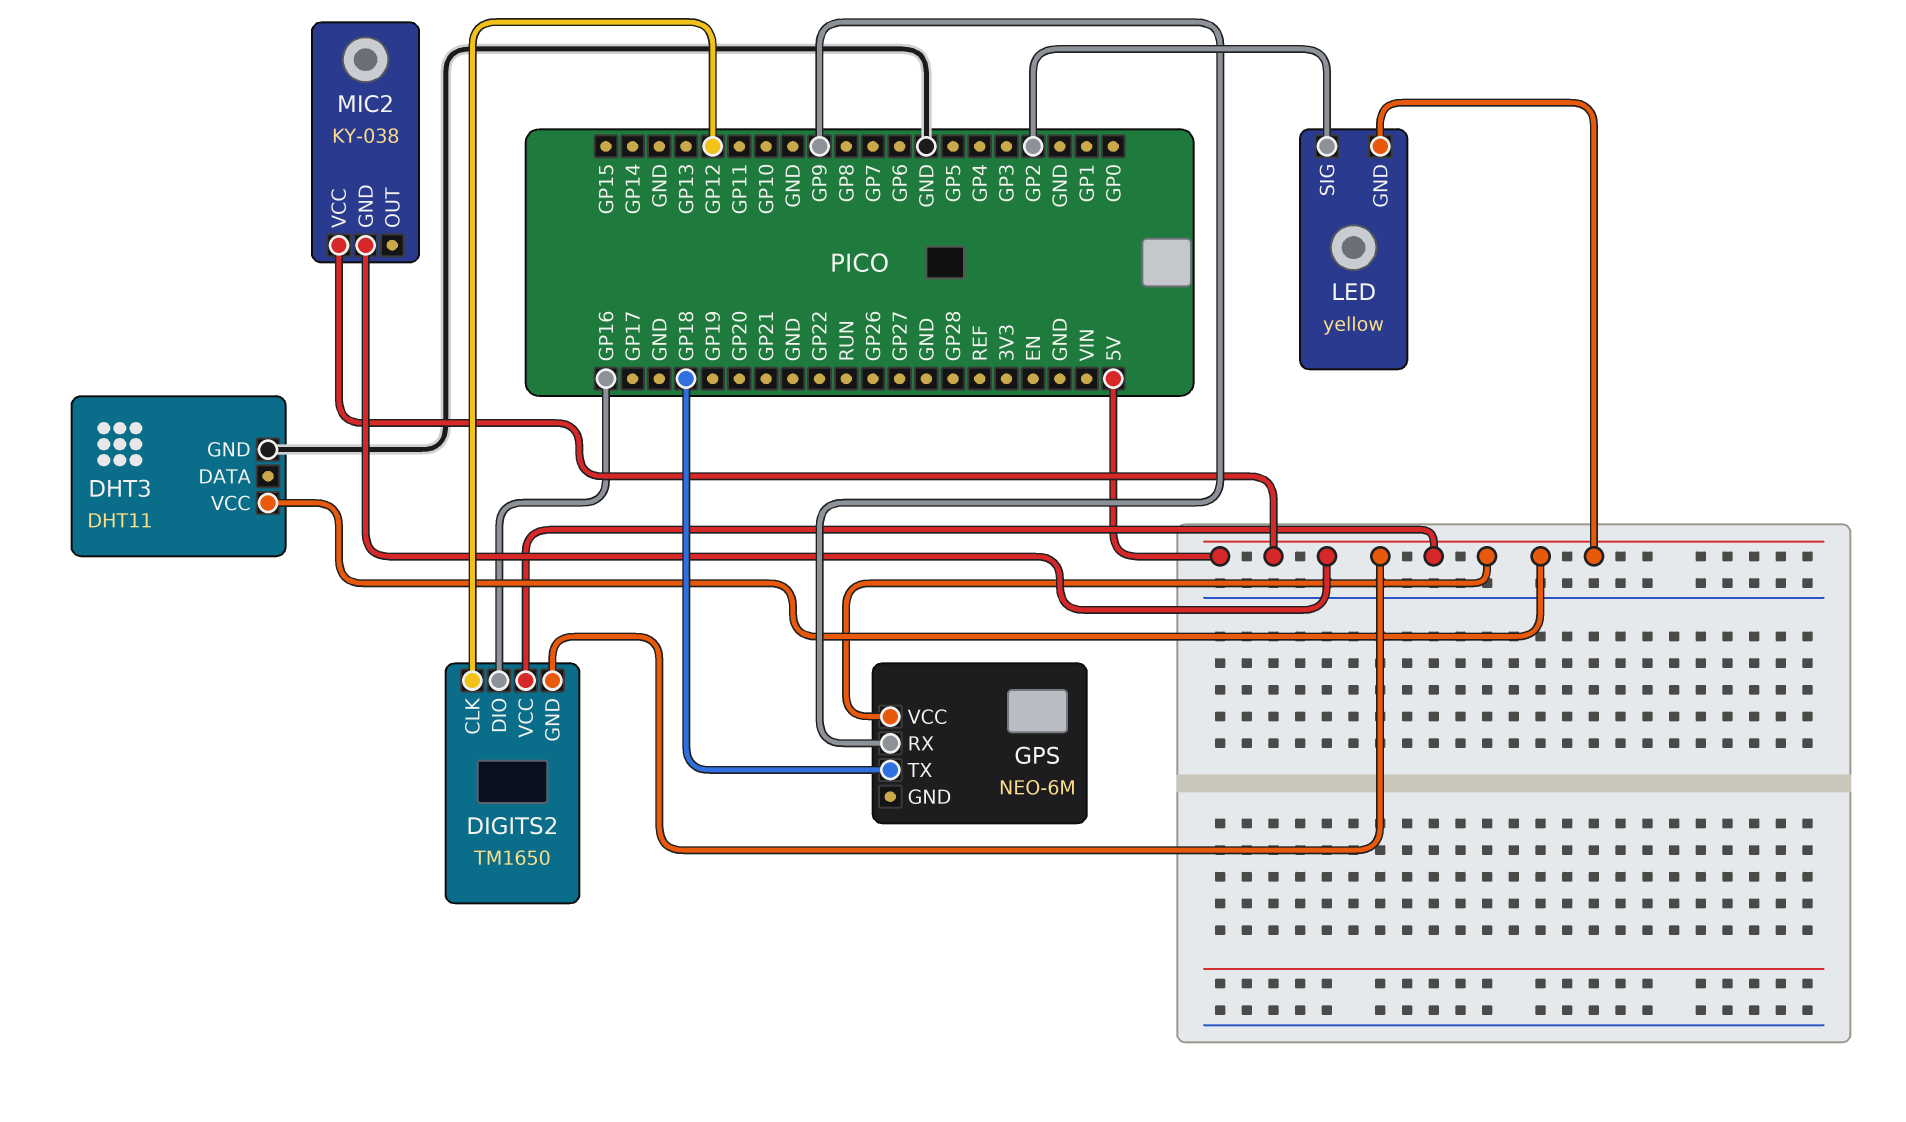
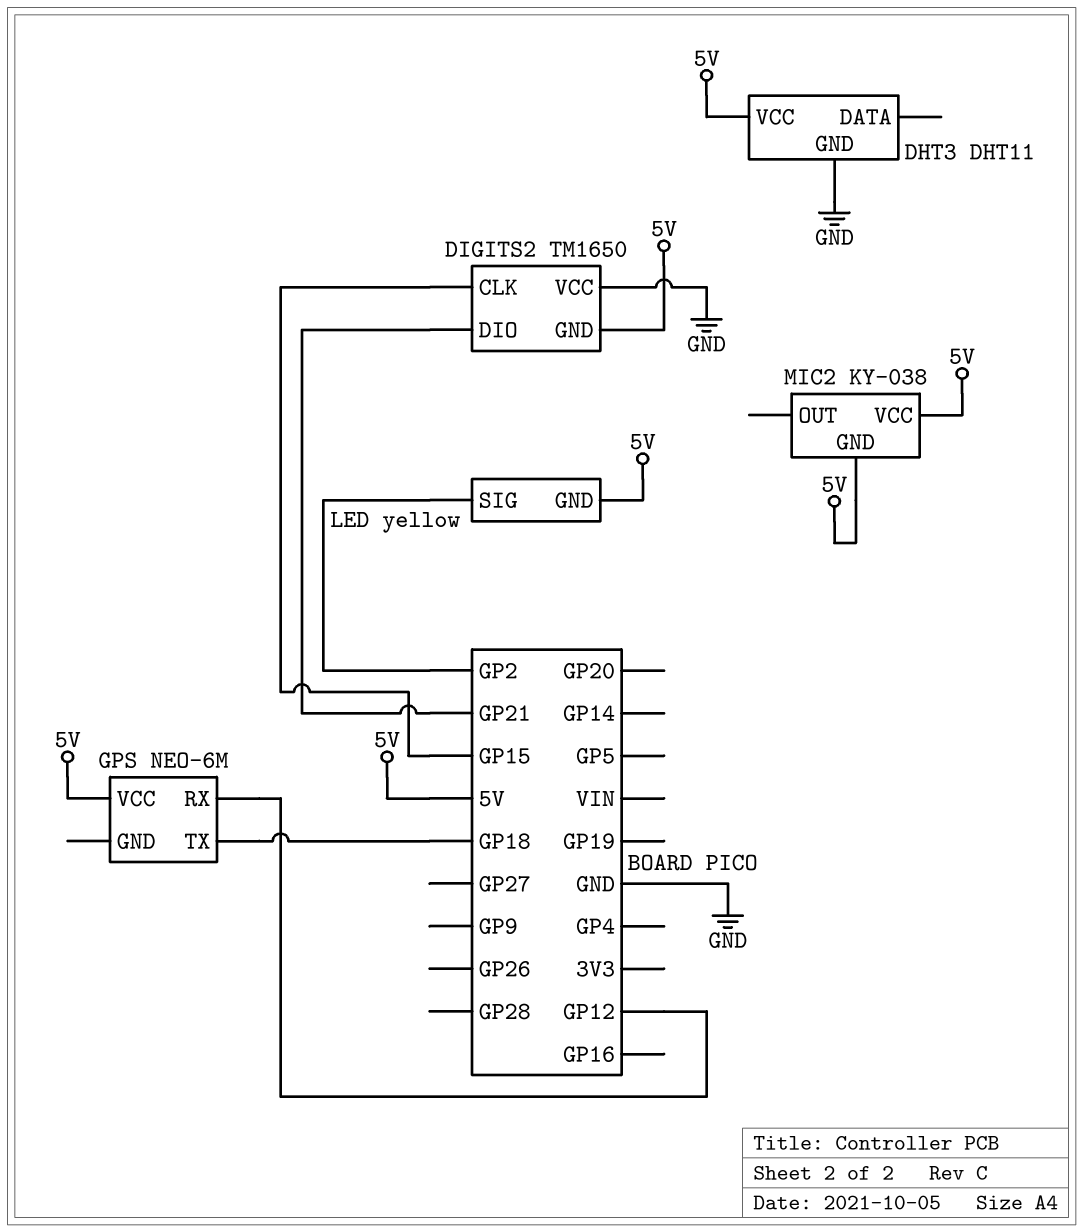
DIGITS2 pin CLK: GP12 -> GP15
DIGITS2 pin DIO: GP16 -> GP21
DIGITS2 pin VCC: 5V -> GND
GPS pin RX: GP9 -> GP12

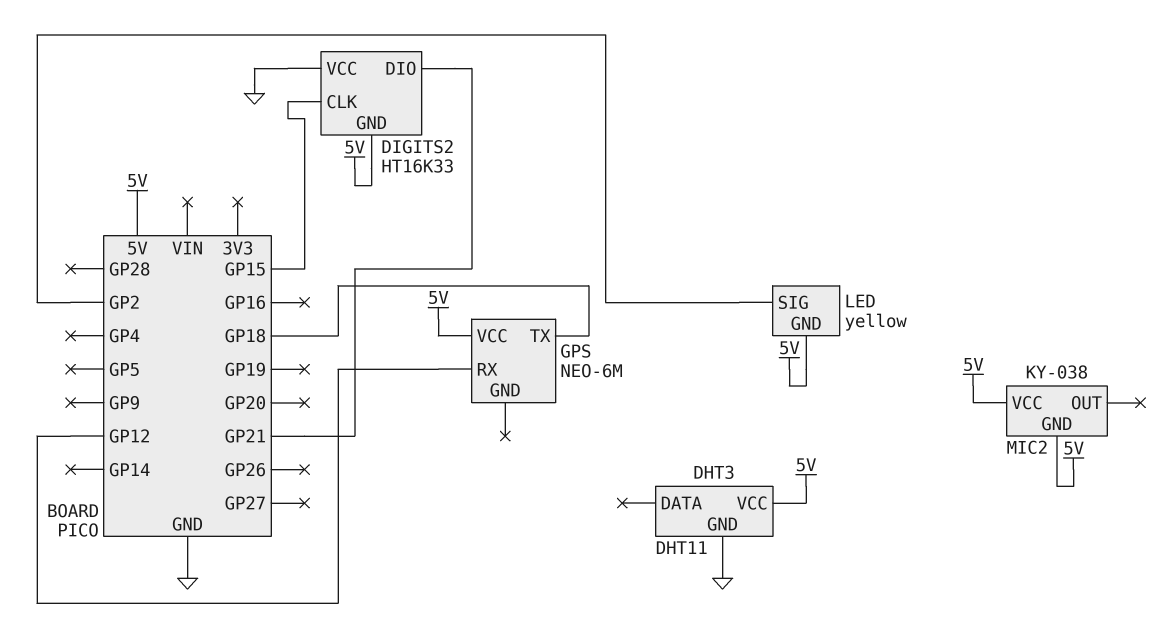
DIGITS2: TM1650 -> HT16K33

